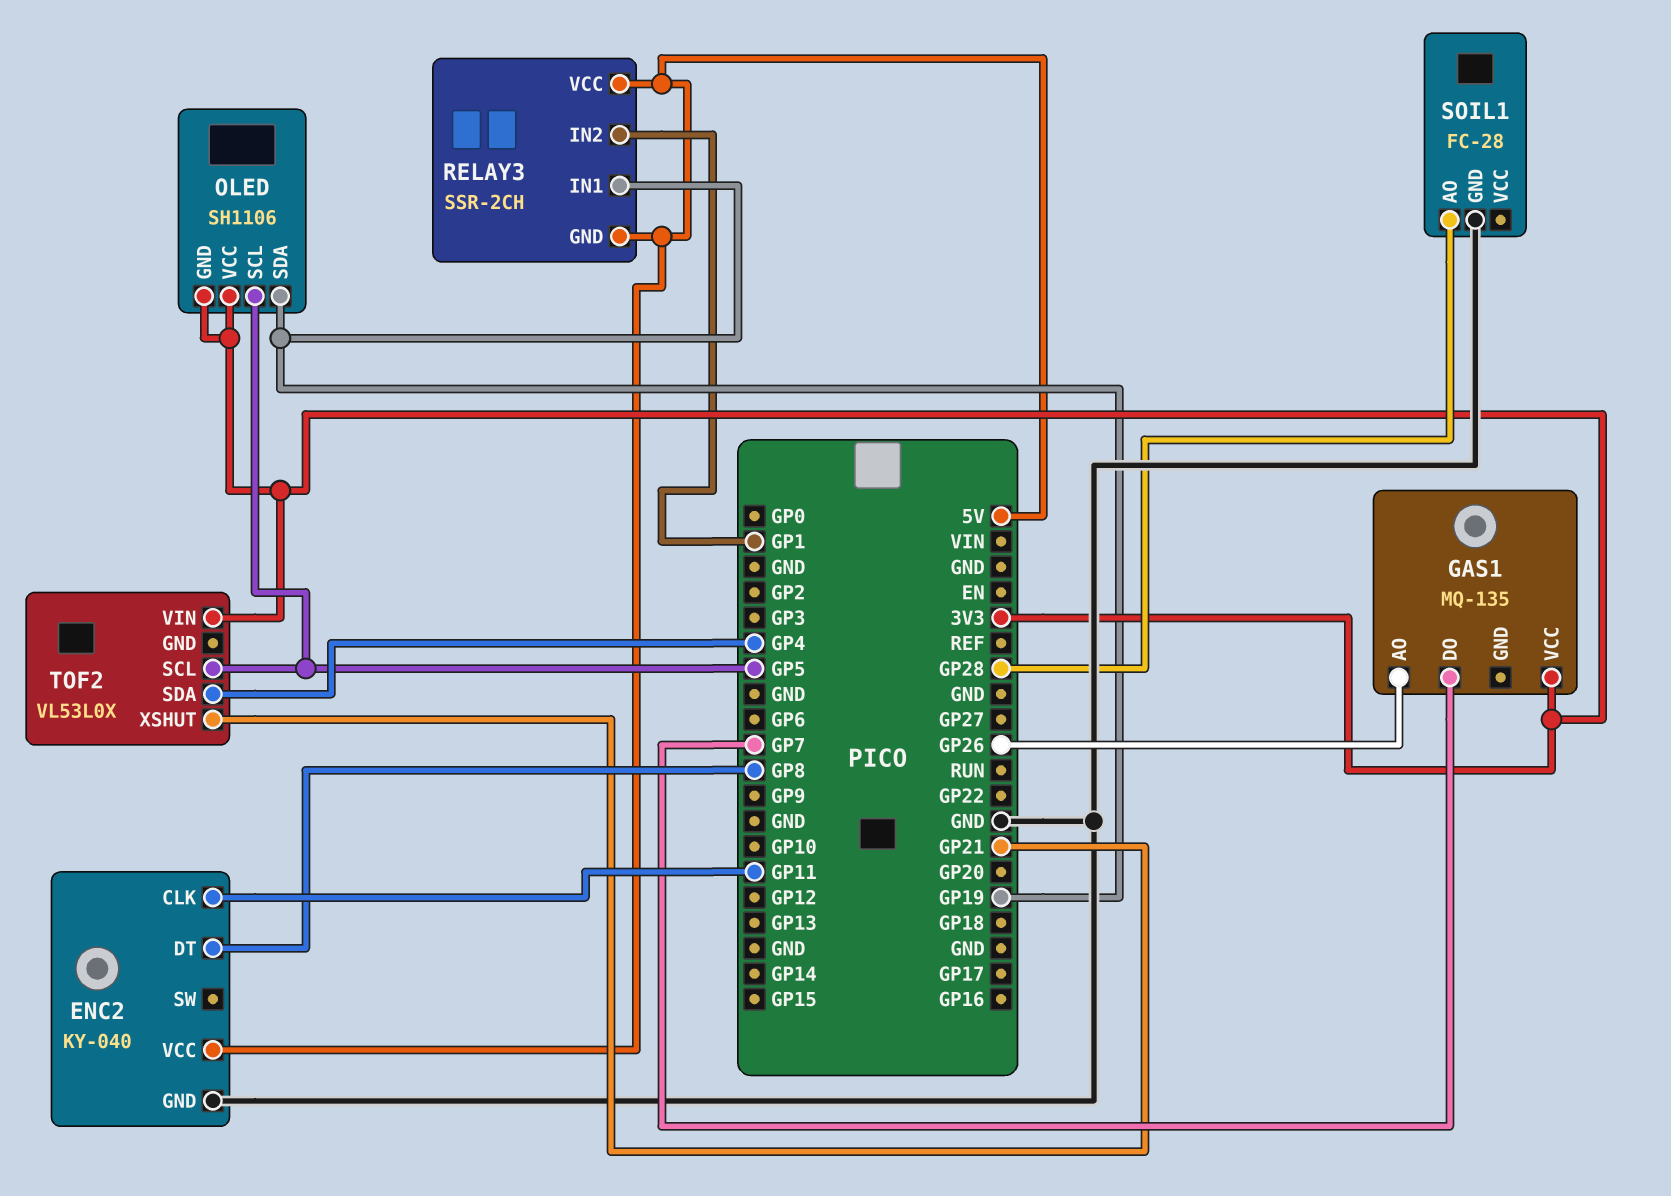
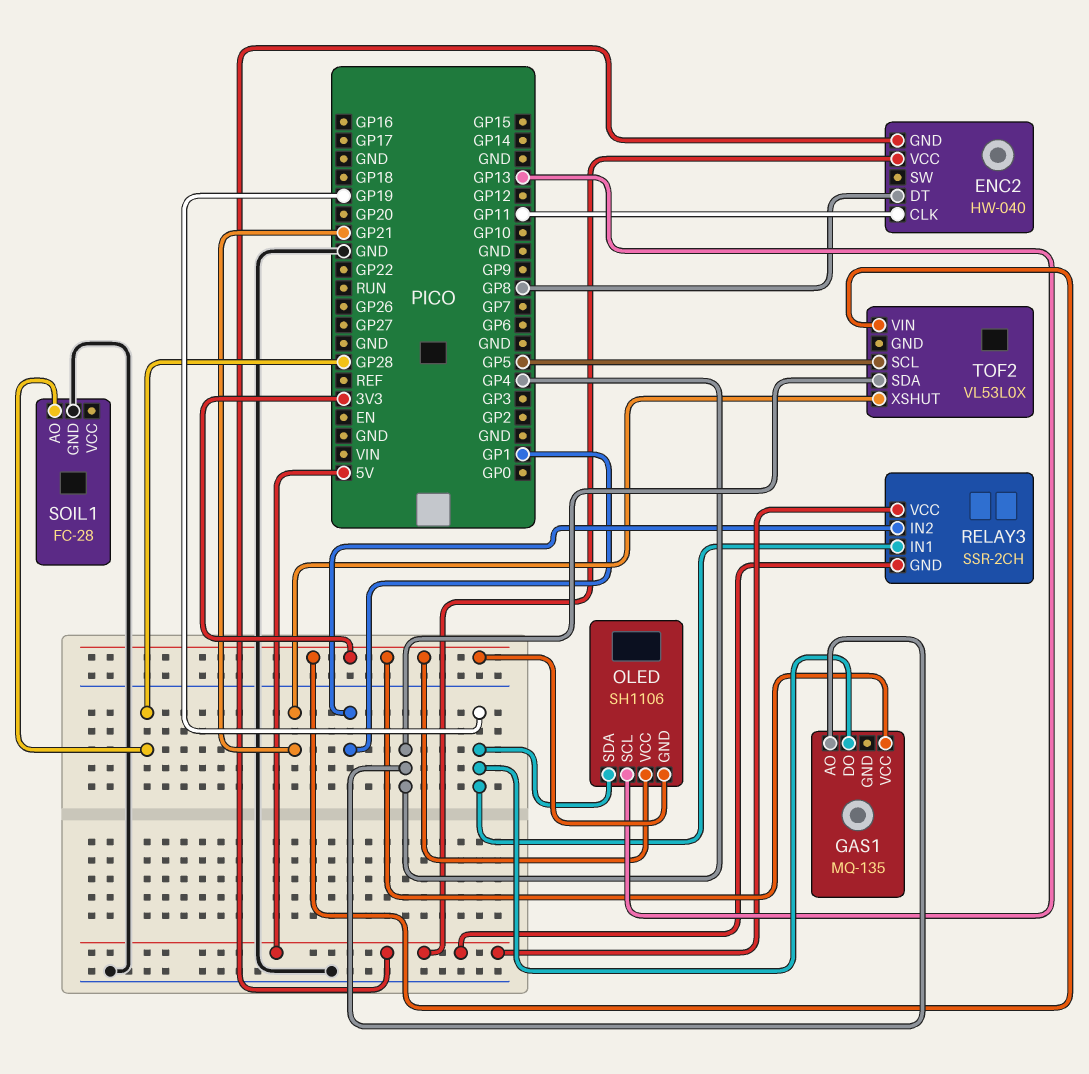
ENC2: KY-040 -> HW-040
ENC2 pin GND: GND -> 5V
GAS1 pin AO: GP26 -> GP4
GAS1 pin DO: GP7 -> GP19
OLED pin SCL: GP5 -> GP13

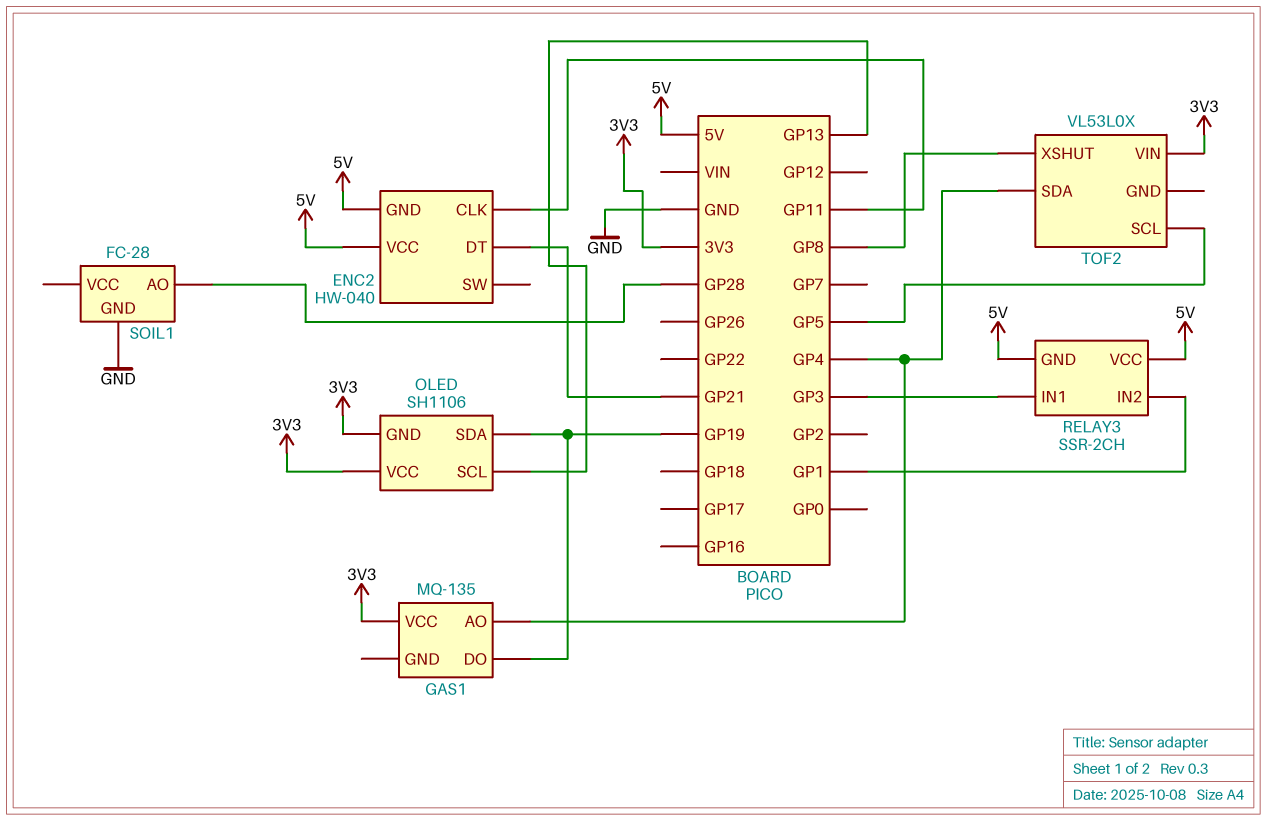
ENC2 pin DT: GP8 -> GP21
RELAY3 pin IN1: GP19 -> GP3
TOF2 pin XSHUT: GP21 -> GP8

